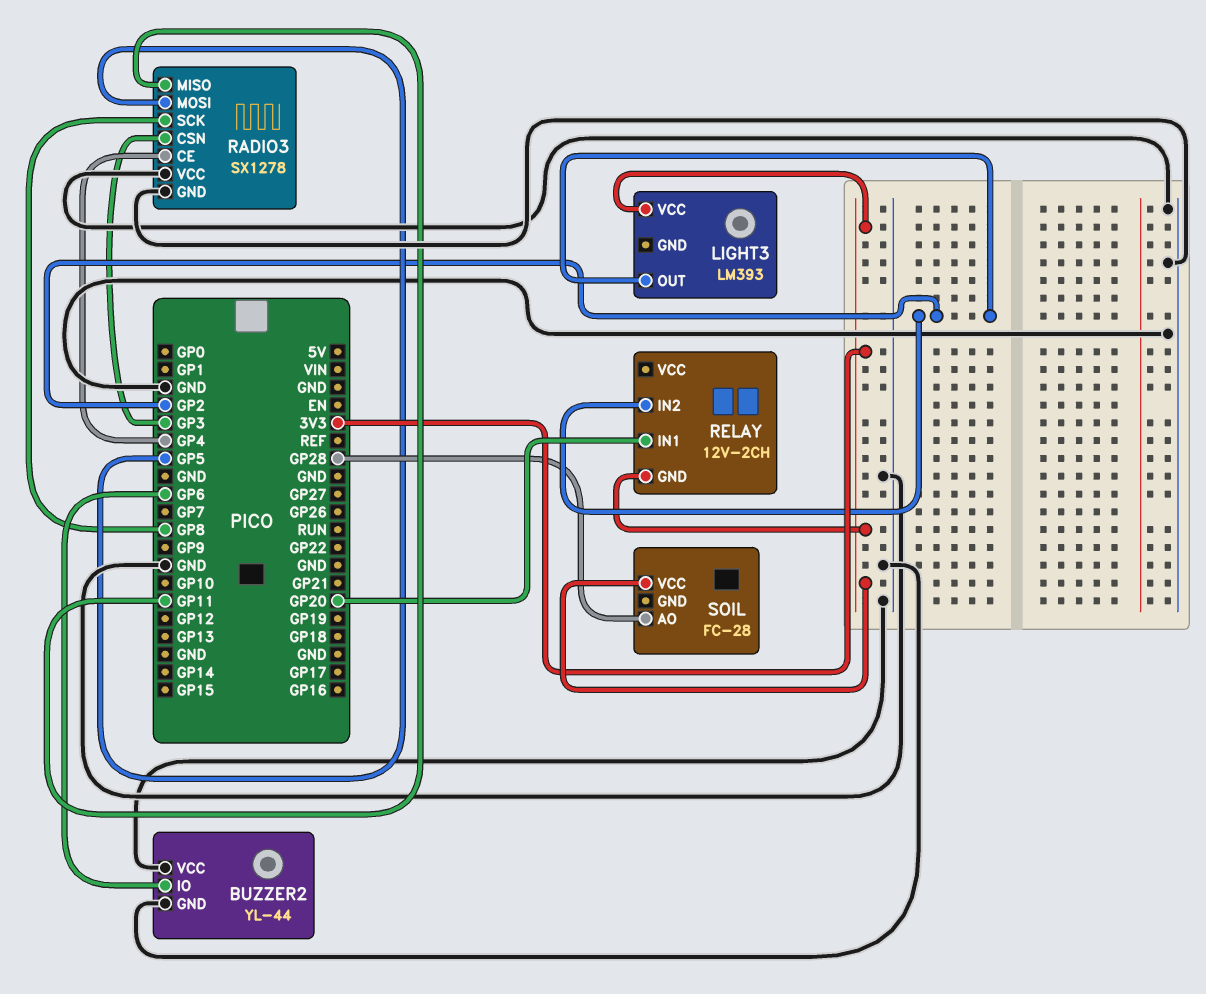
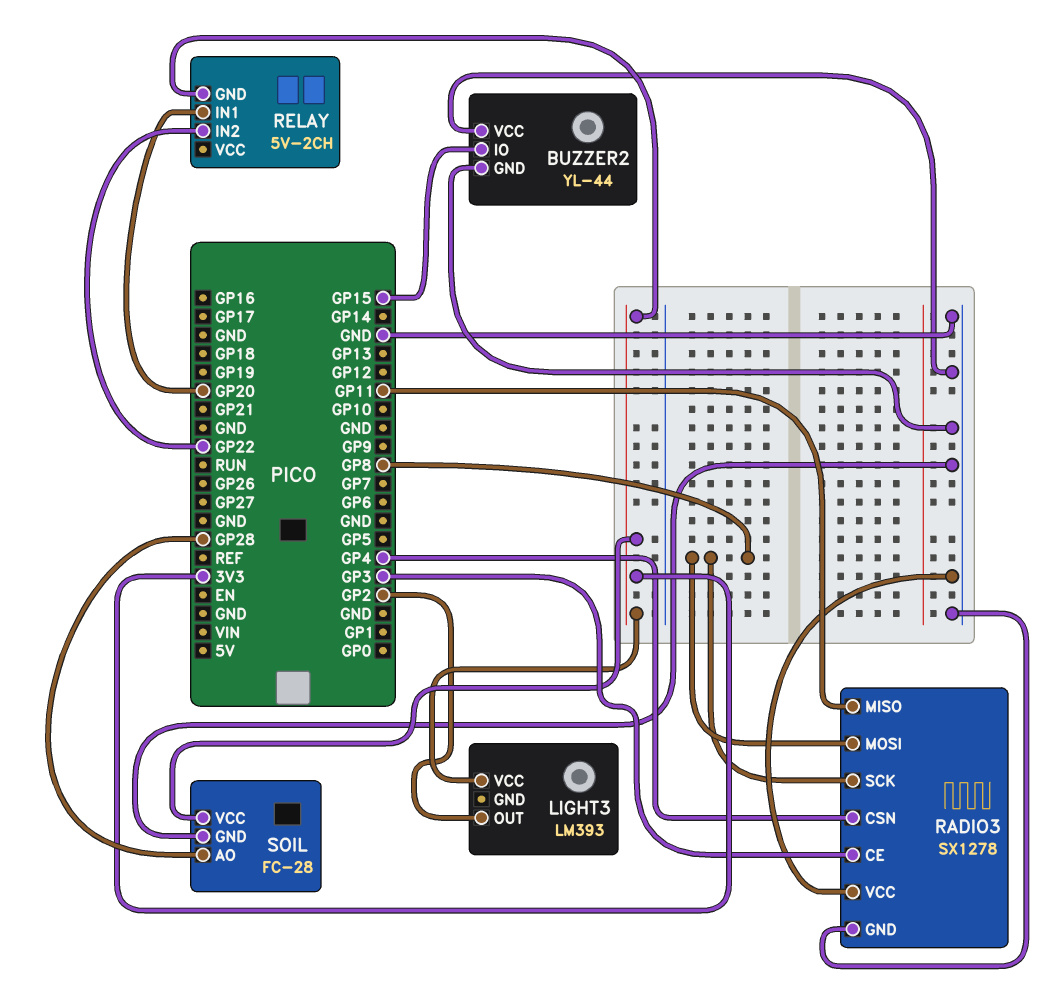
BUZZER2 pin IO: GP6 -> GP15
RADIO3 pin CE: GP4 -> GP3
RADIO3 pin CSN: GP3 -> GP4
RADIO3 pin MOSI: GP5 -> GP8
RELAY: 12V-2CH -> 5V-2CH
RELAY pin IN2: GP2 -> GP22
SOIL pin GND: none -> GND

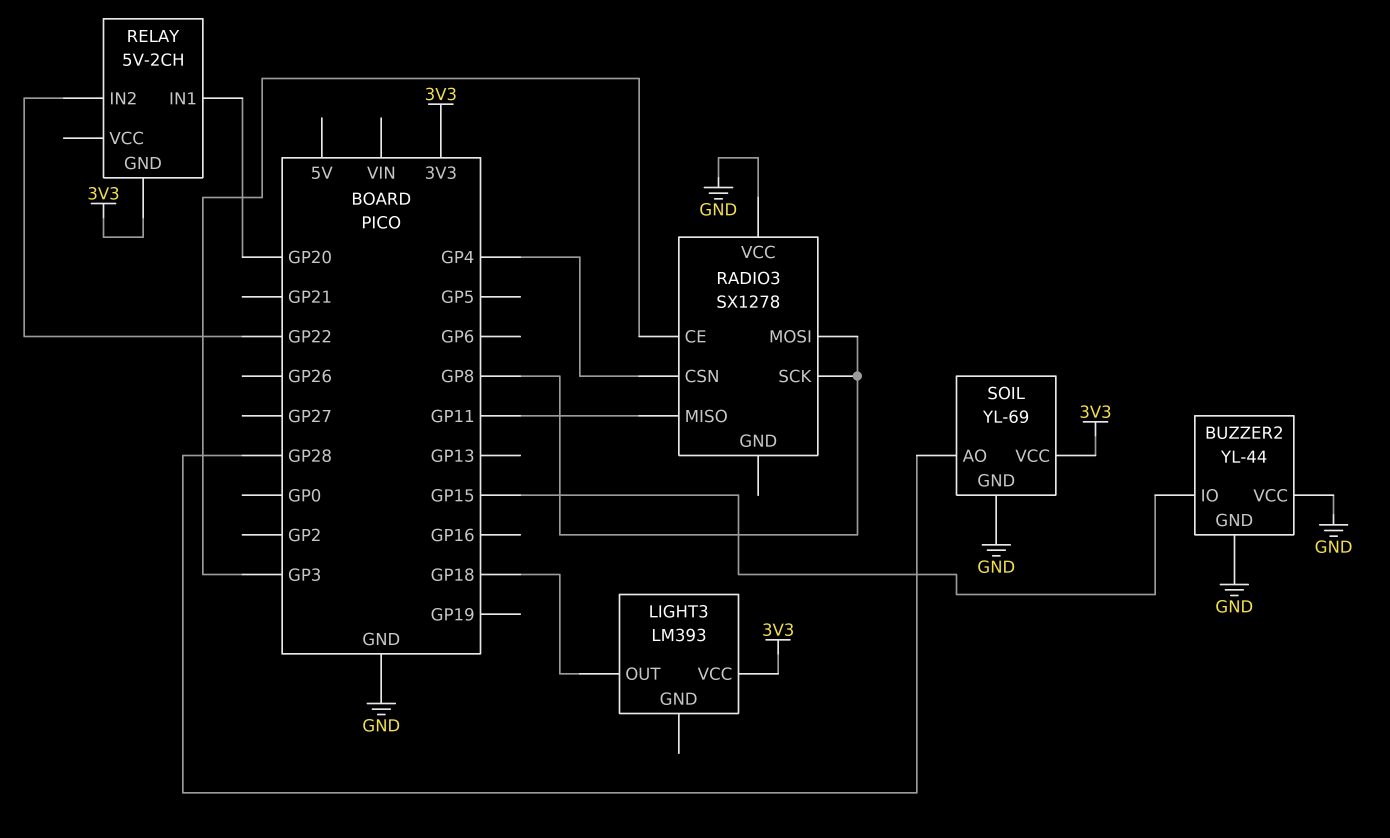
LIGHT3 pin OUT: GP2 -> GP18
RADIO3 pin GND: GND -> none
SOIL: FC-28 -> YL-69

